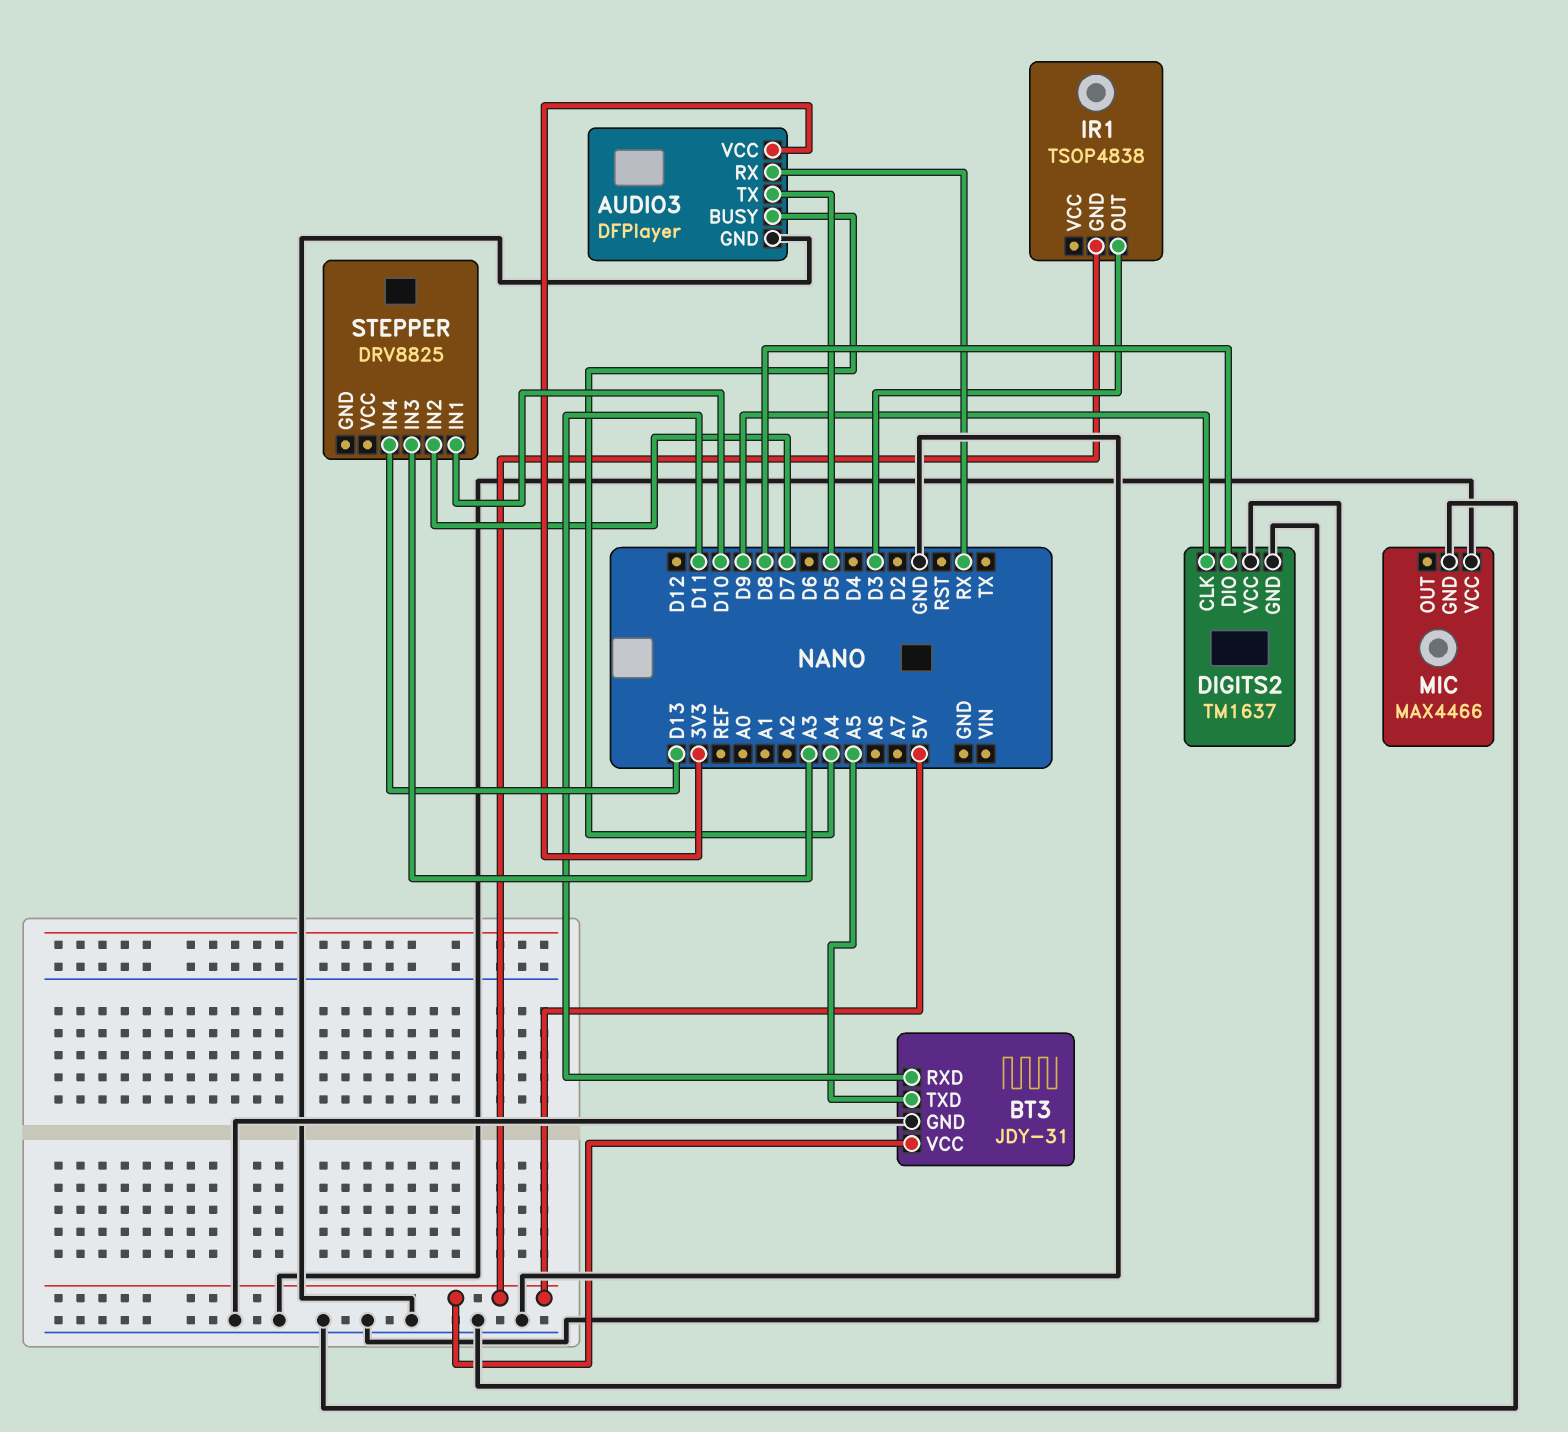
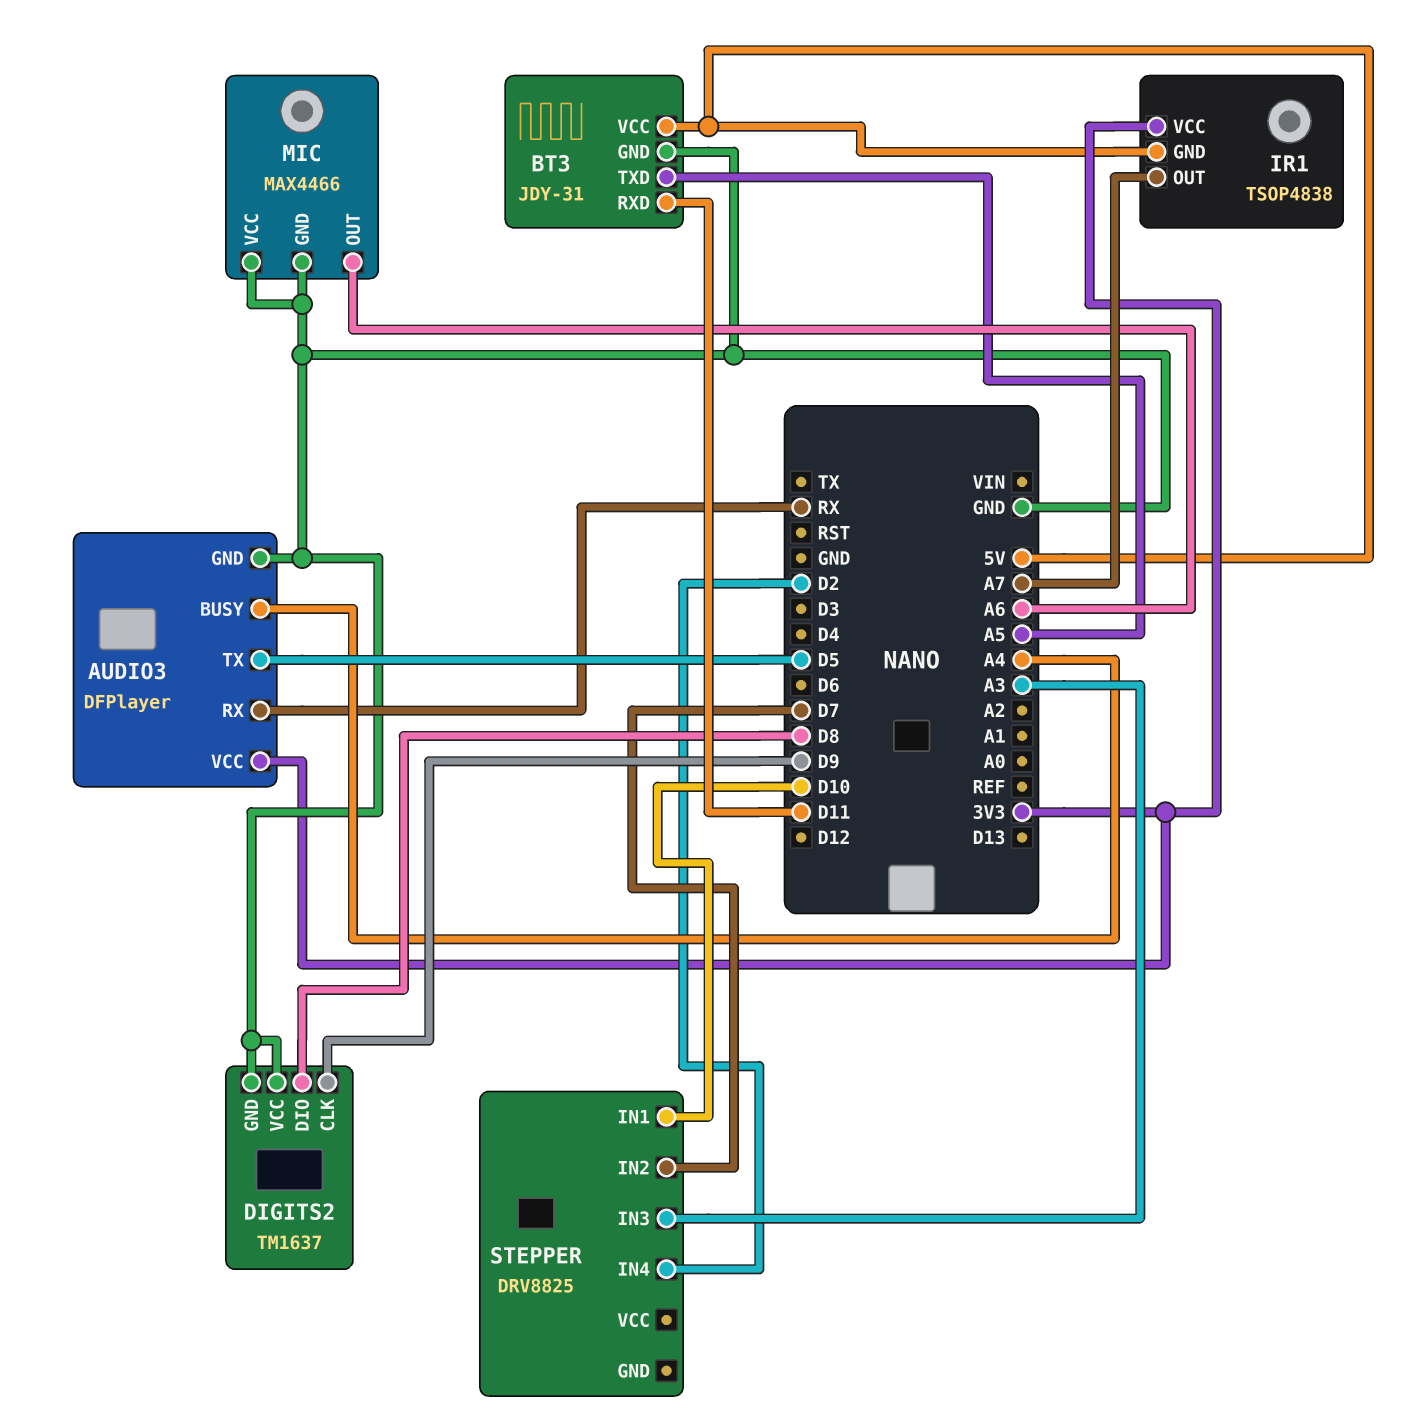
IR1 pin OUT: D3 -> A7
IR1 pin VCC: none -> 3V3
MIC pin OUT: none -> A6
STEPPER pin IN4: D13 -> D2

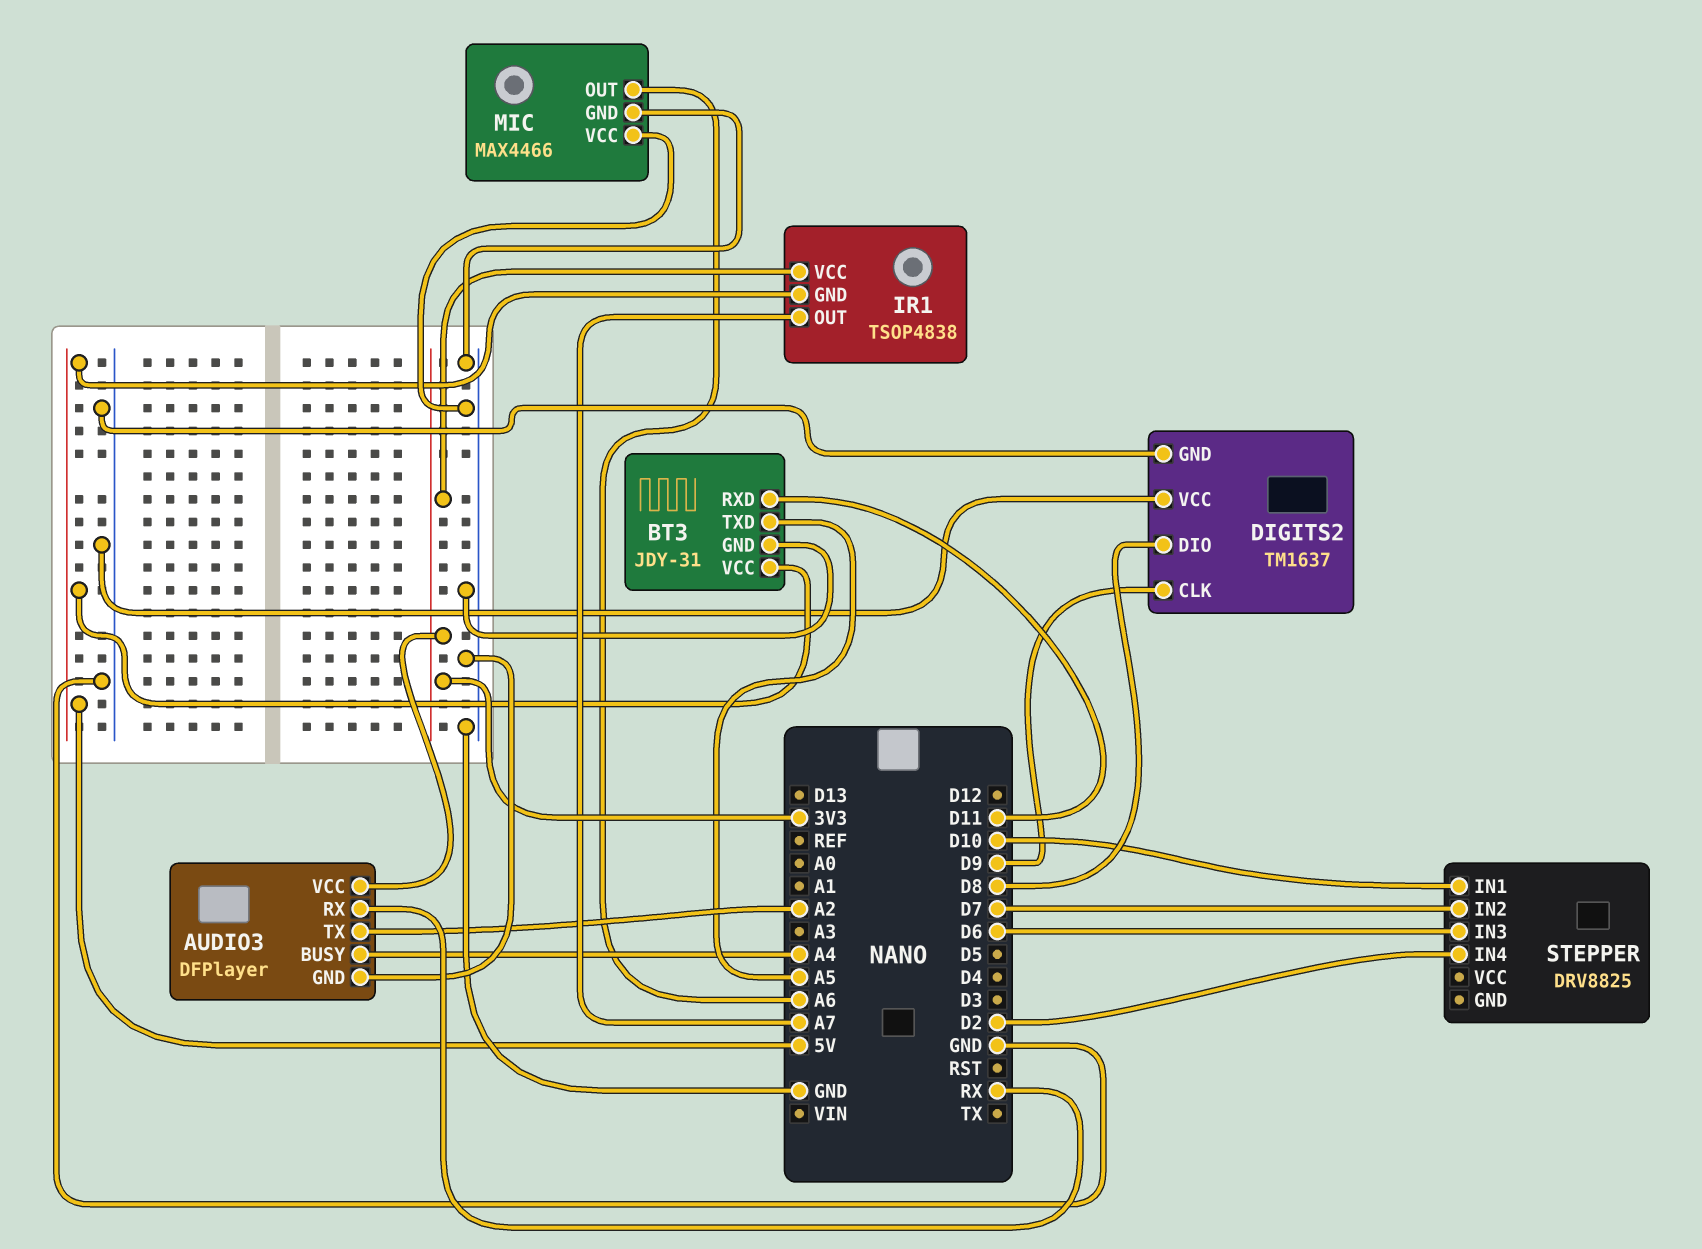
AUDIO3 pin TX: D5 -> A2
STEPPER pin IN3: A3 -> D6

